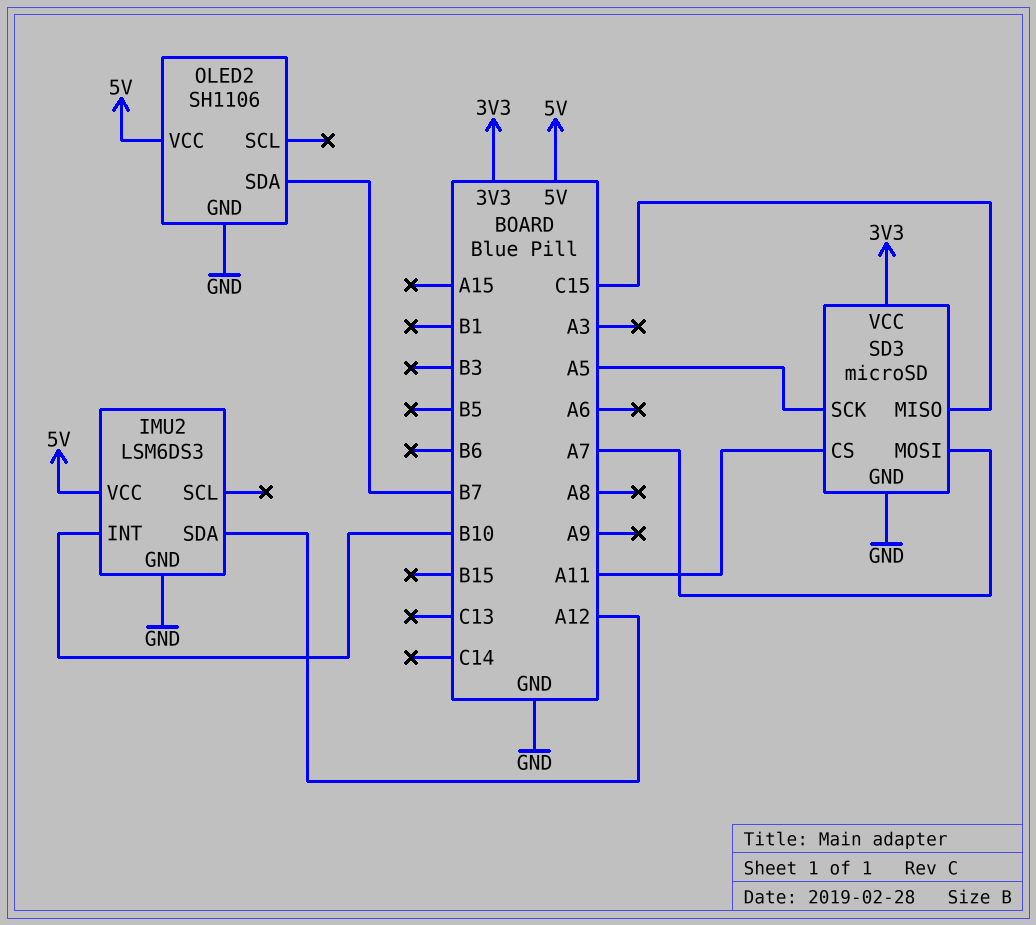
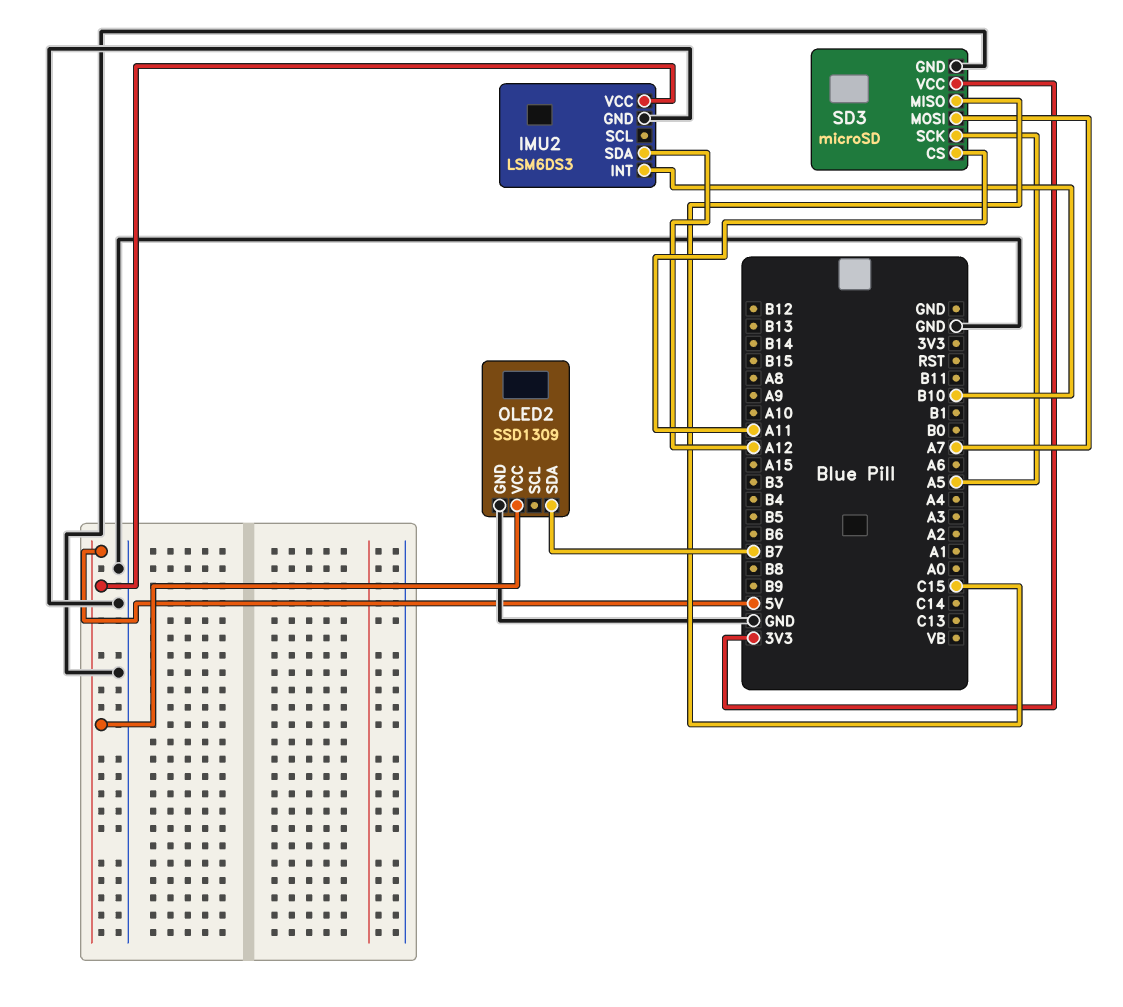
OLED2: SH1106 -> SSD1309

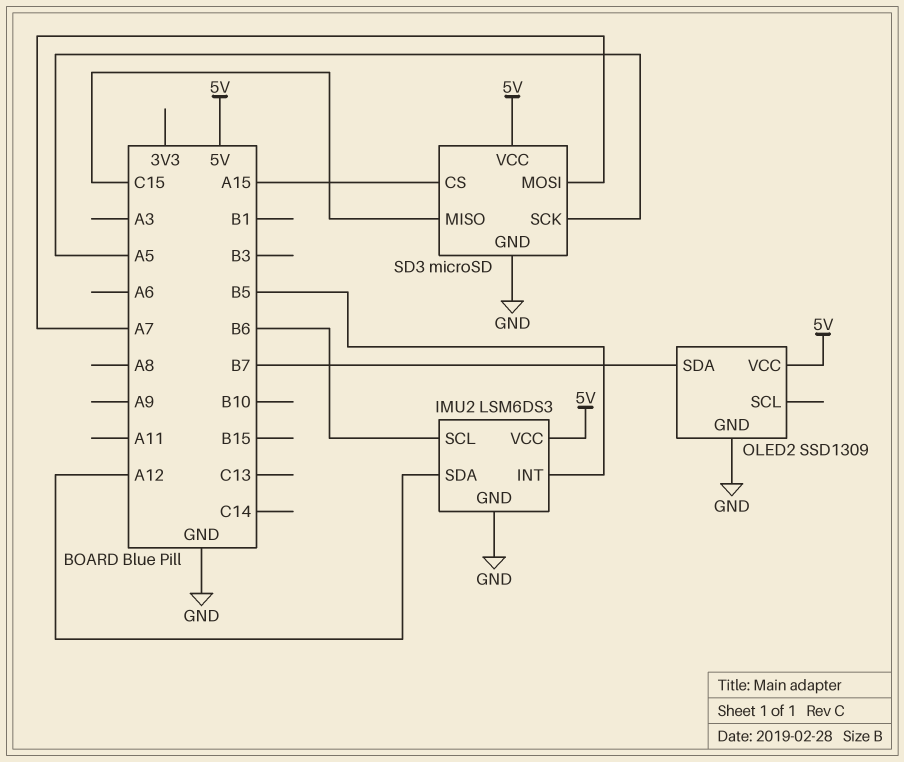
IMU2 pin INT: B10 -> B5
IMU2 pin SCL: none -> B6
SD3 pin CS: A11 -> A15
SD3 pin VCC: 3V3 -> 5V

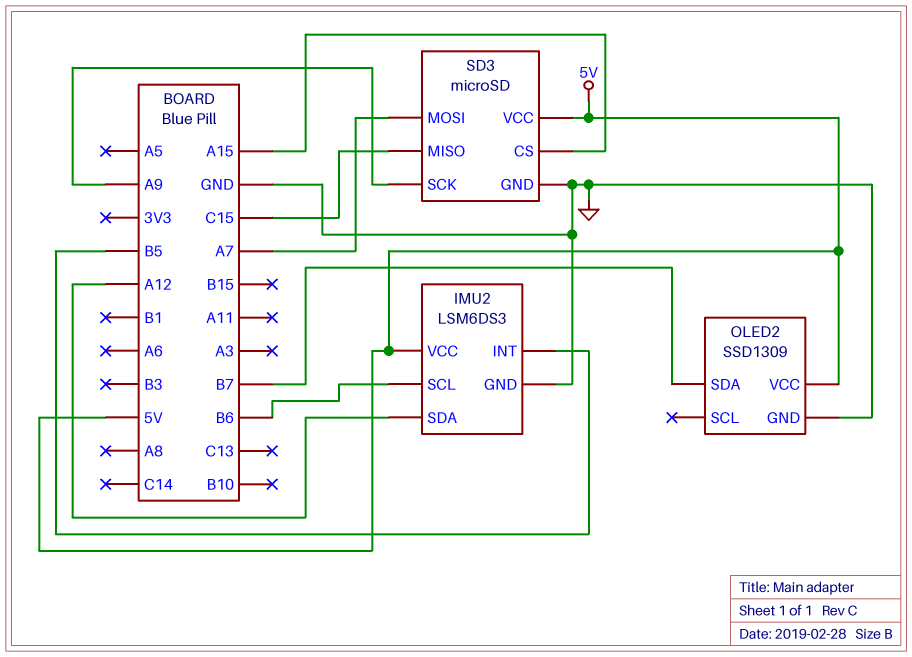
SD3 pin SCK: A5 -> A9

